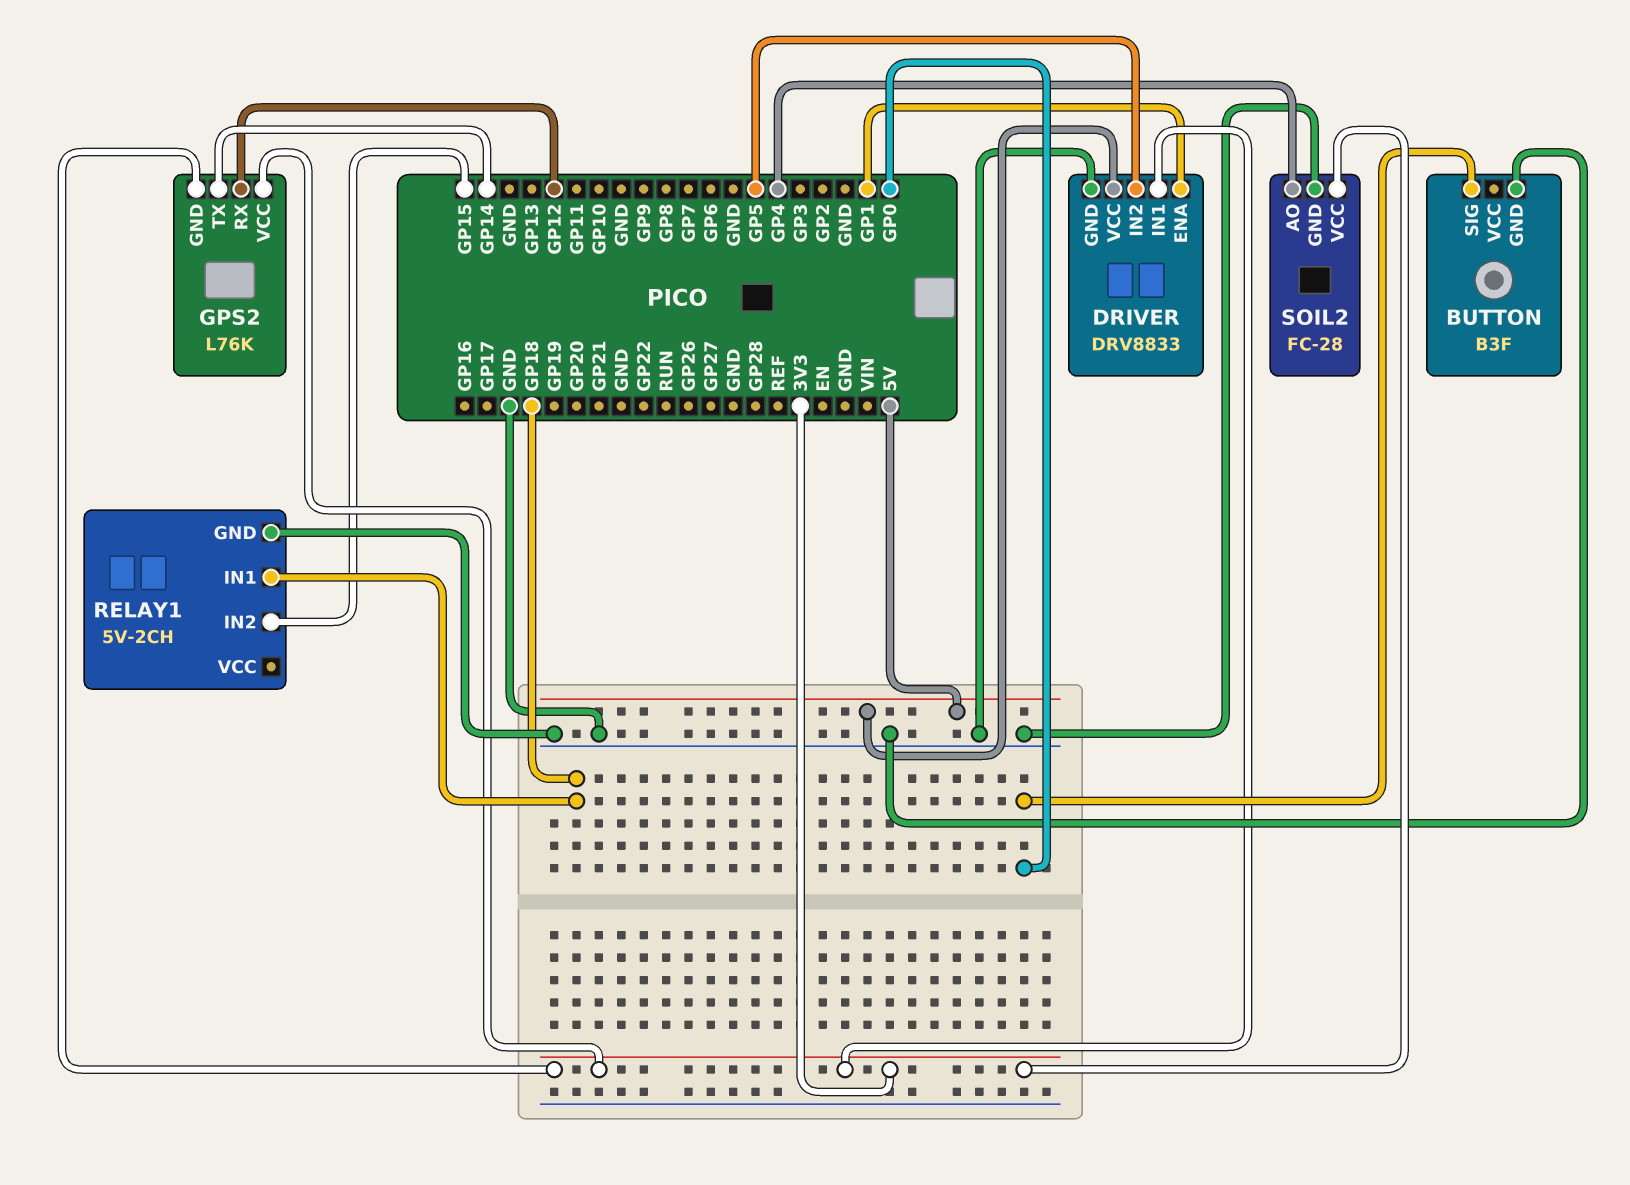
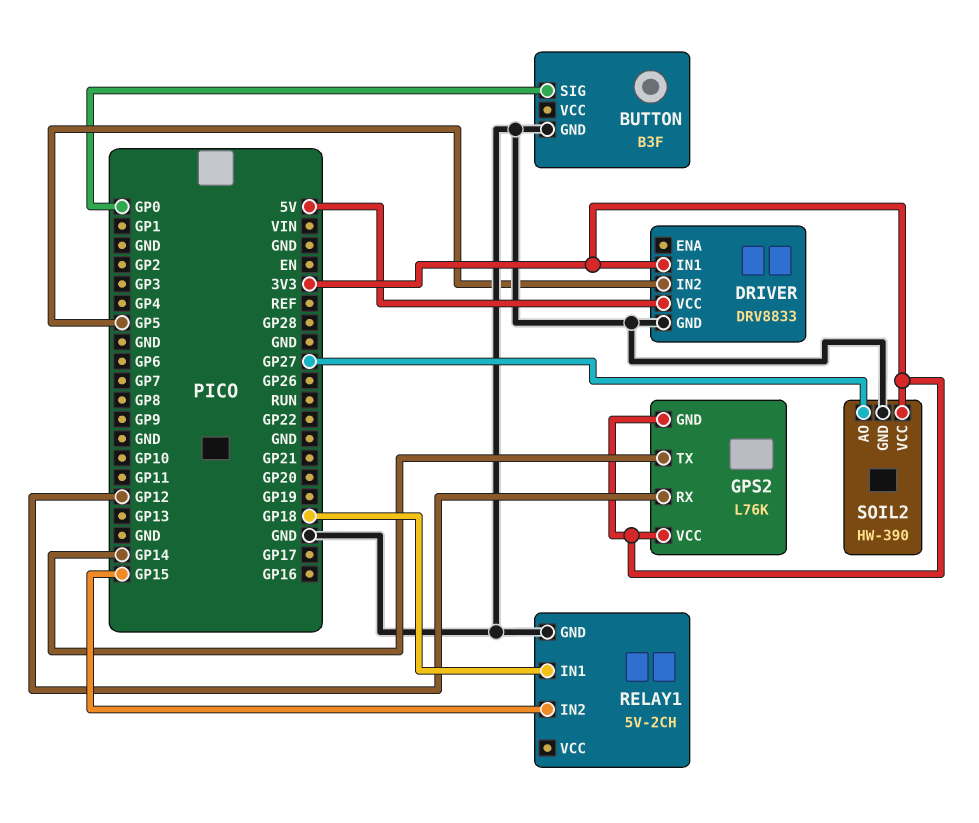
DRIVER pin ENA: GP1 -> none
SOIL2: FC-28 -> HW-390
SOIL2 pin AO: GP4 -> GP27

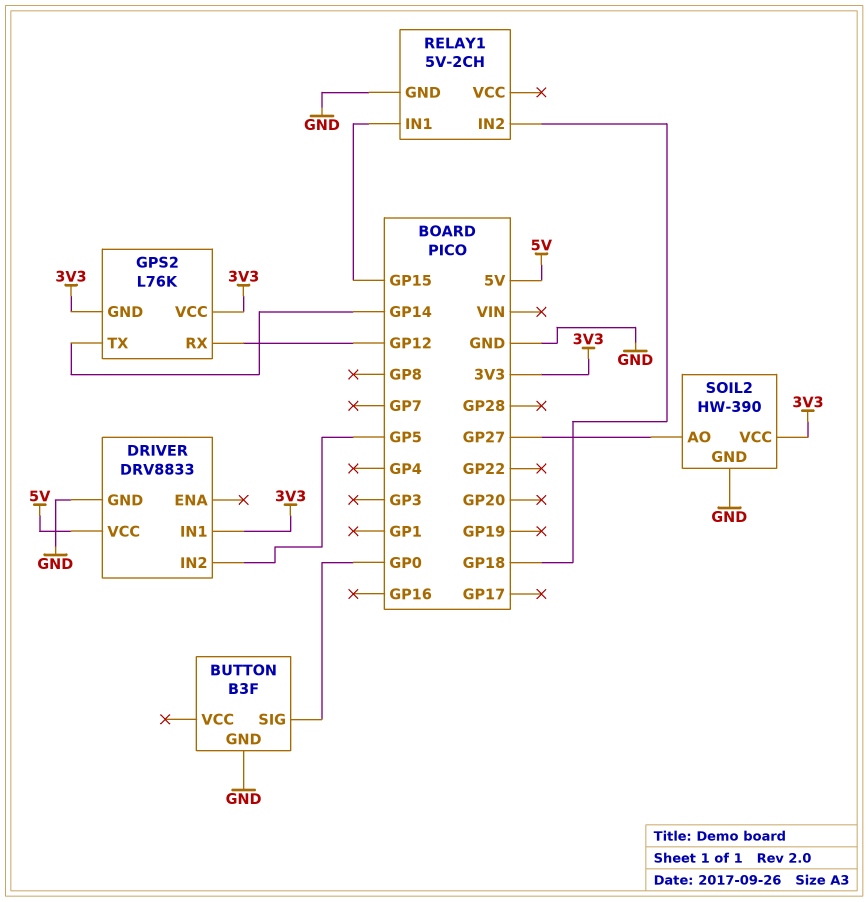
RELAY1 pin IN1: GP18 -> GP15
RELAY1 pin IN2: GP15 -> GP18

